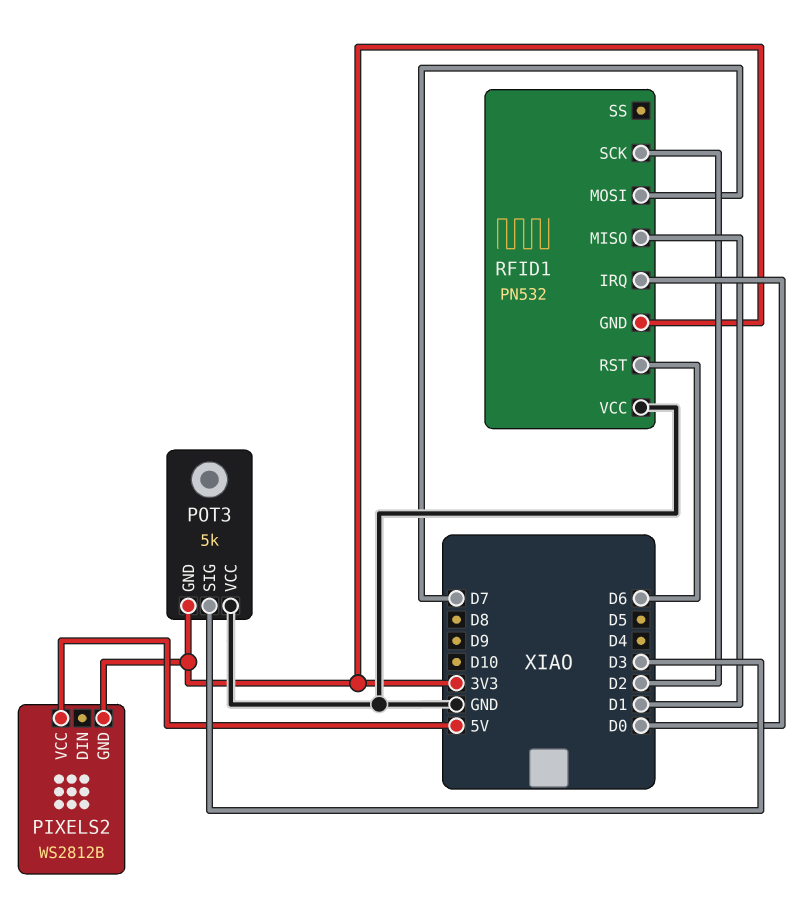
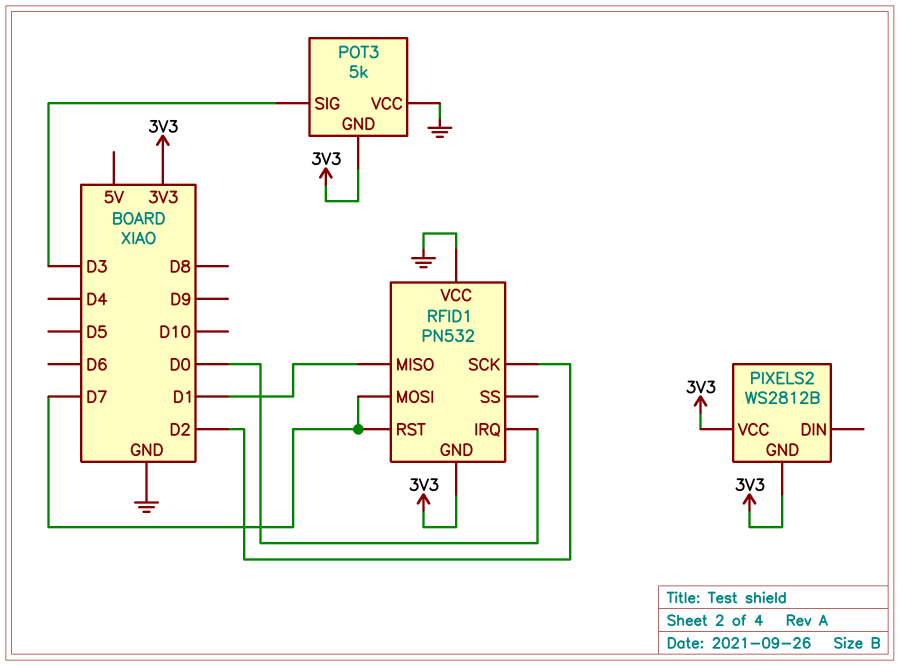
PIXELS2 pin VCC: 5V -> 3V3
RFID1 pin RST: D6 -> D7

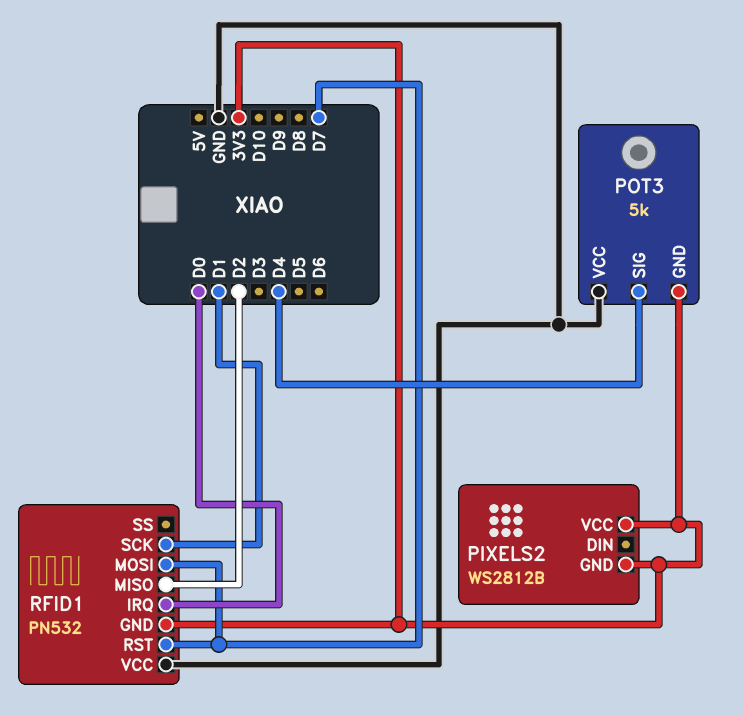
POT3 pin SIG: D3 -> D4
RFID1 pin MISO: D1 -> D2
RFID1 pin SCK: D2 -> D1

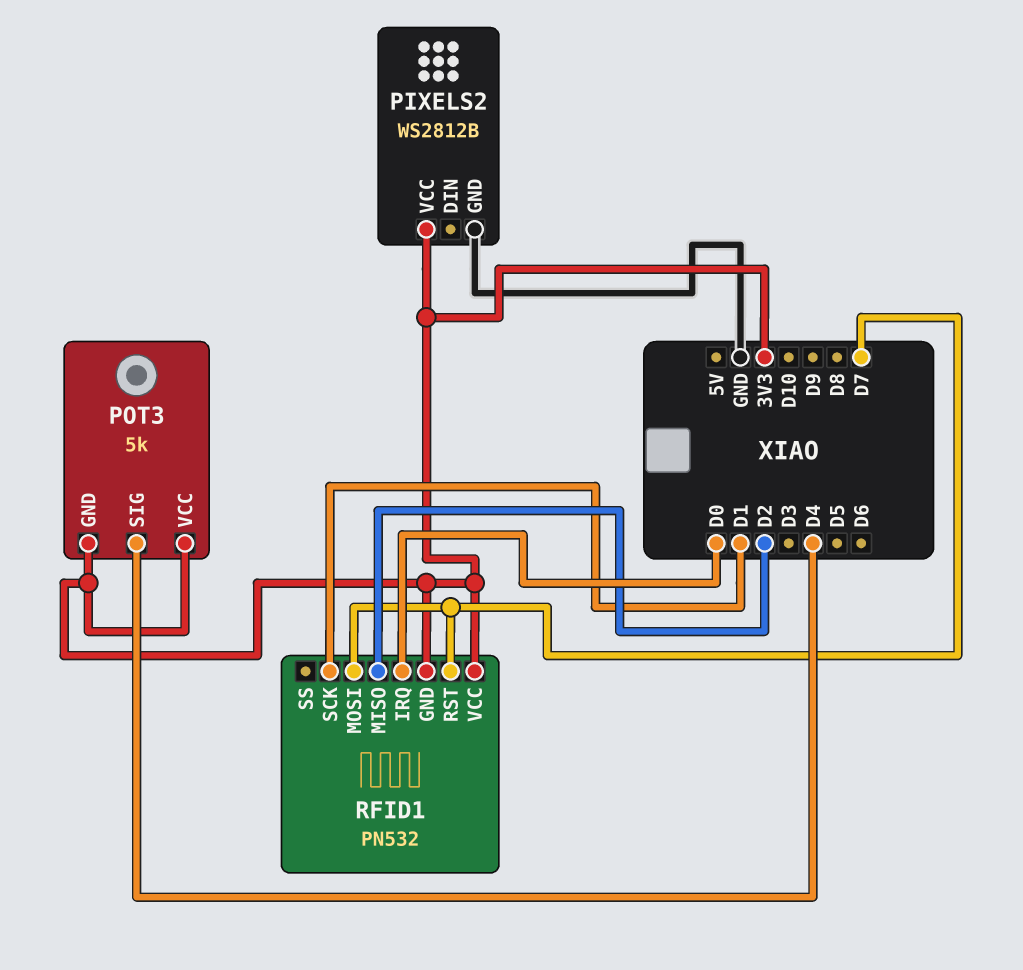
PIXELS2 pin GND: 3V3 -> GND
POT3 pin VCC: GND -> 3V3
RFID1 pin VCC: GND -> 3V3

